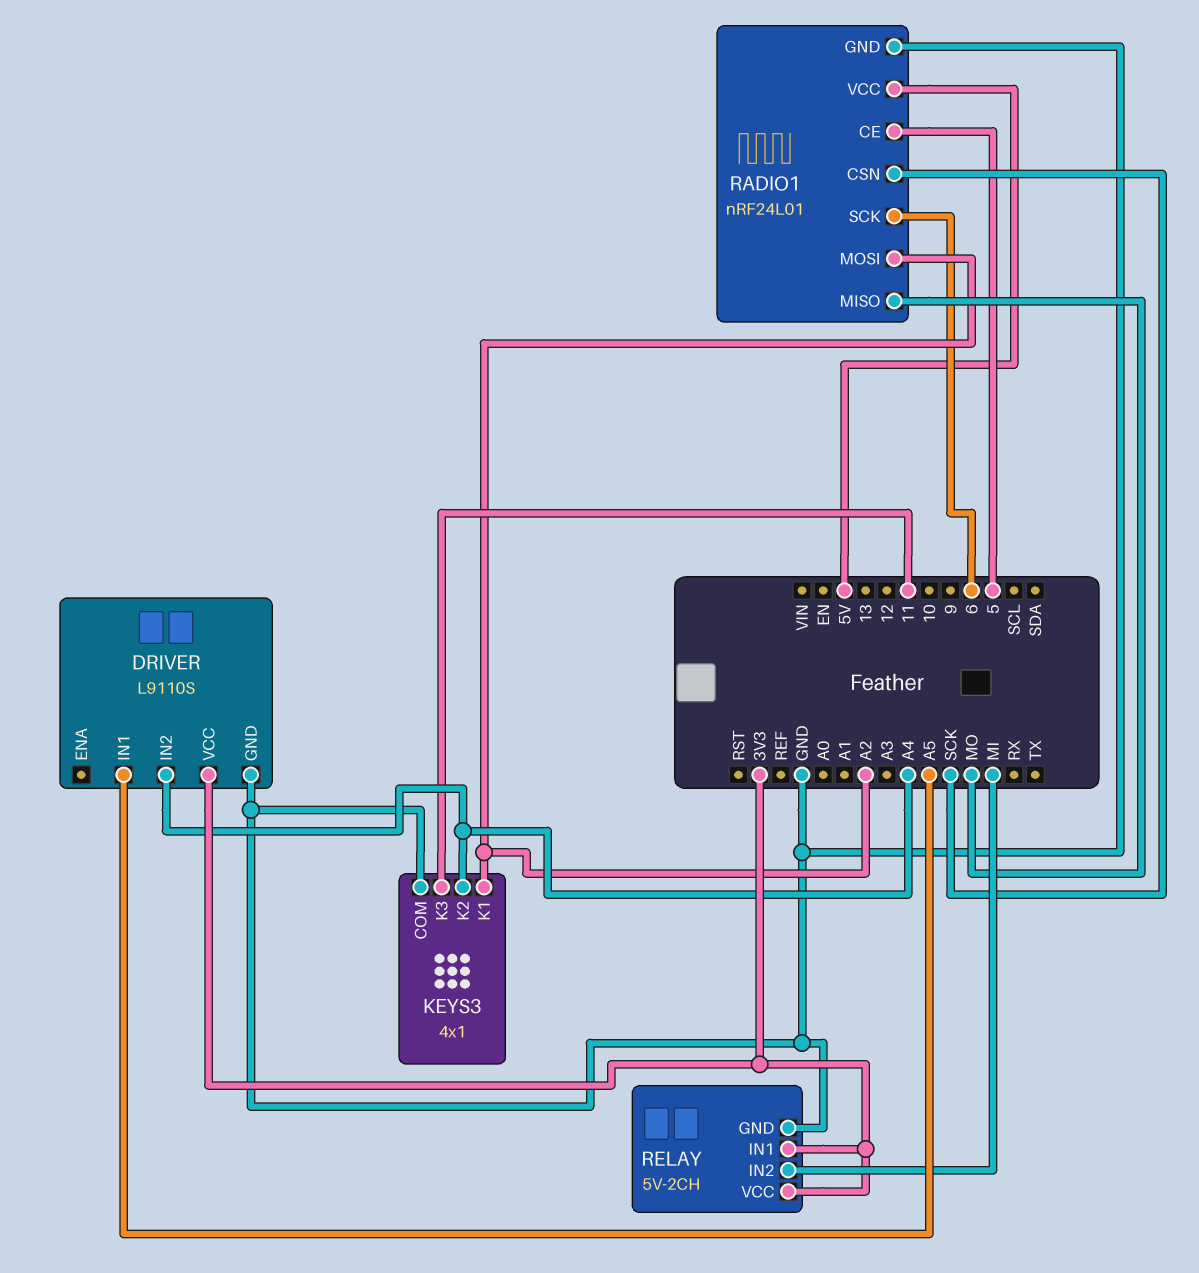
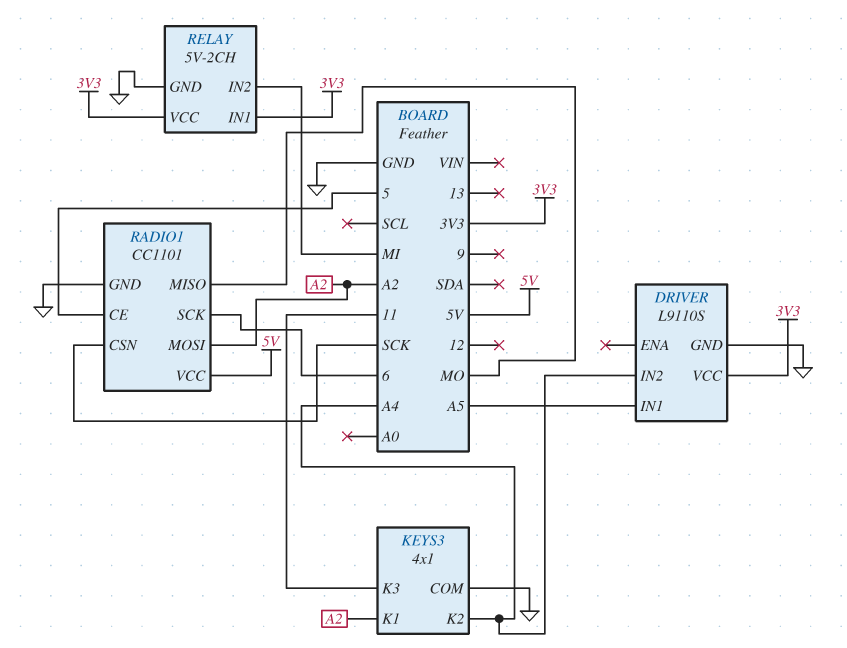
RADIO1: nRF24L01 -> CC1101

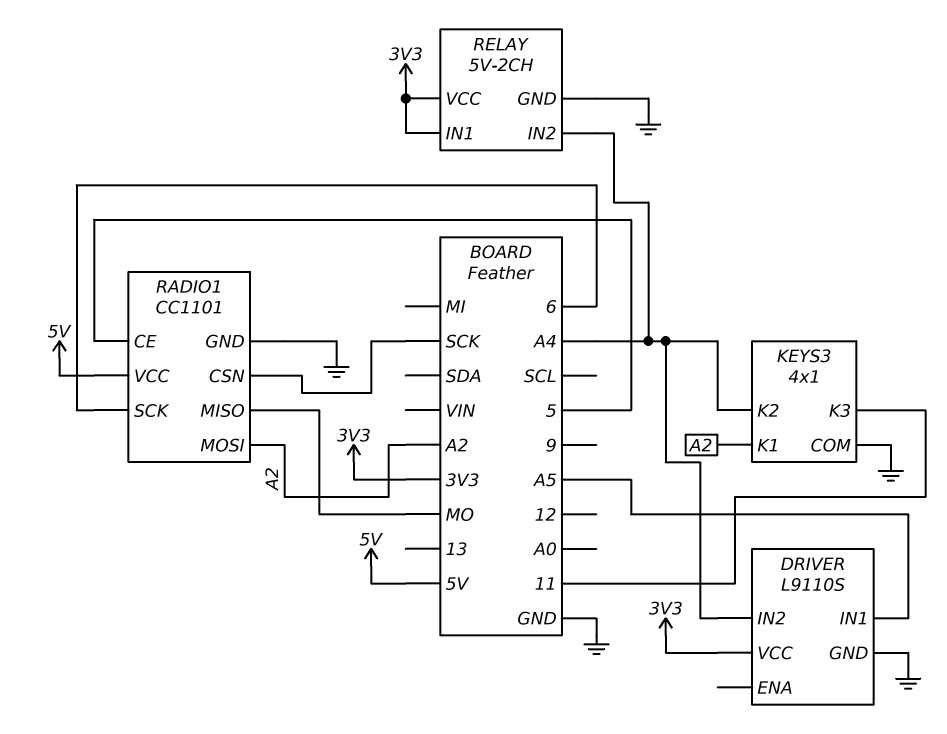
RELAY pin IN2: MI -> A4

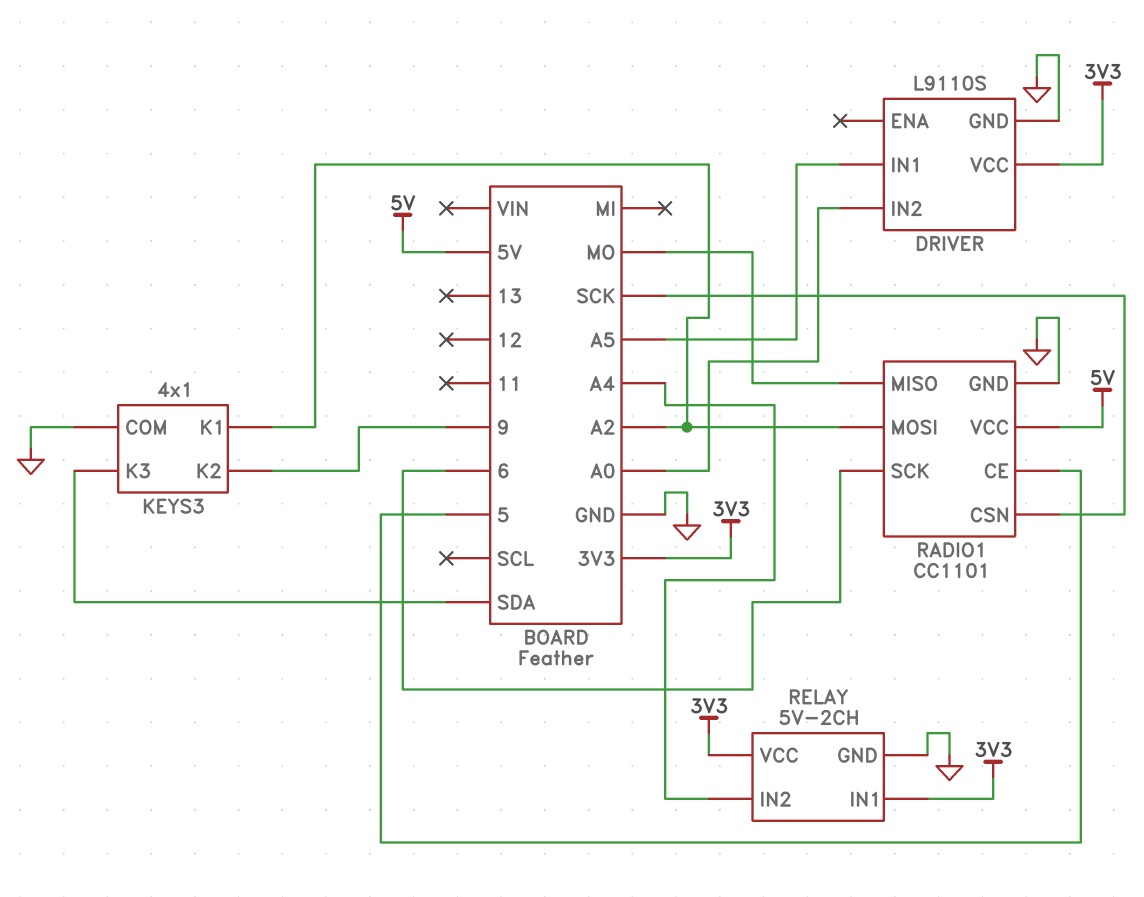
DRIVER pin IN2: A4 -> A0
KEYS3 pin K2: A4 -> 9
KEYS3 pin K3: 11 -> SDA

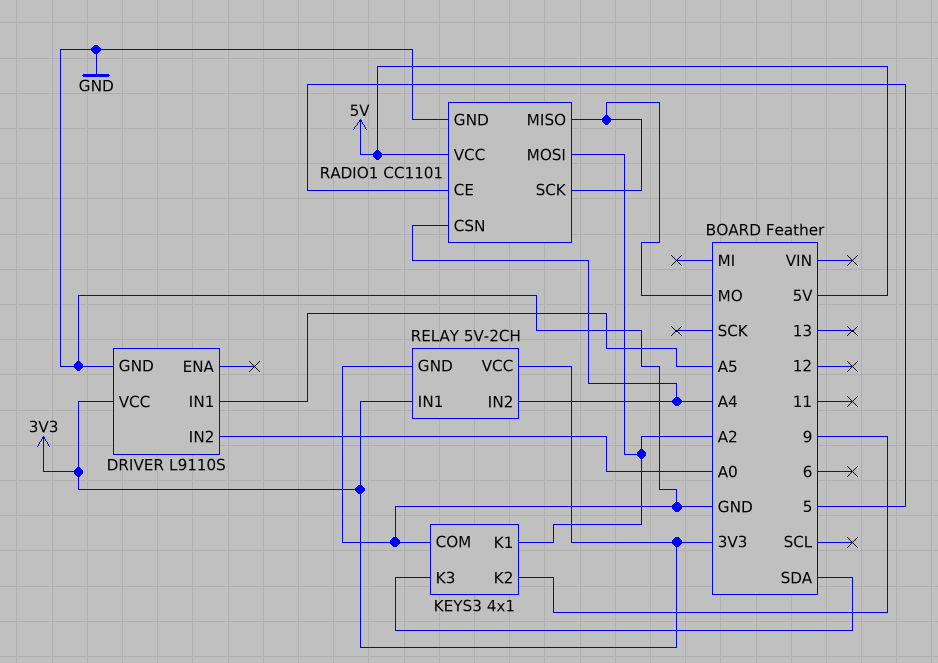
RADIO1 pin CSN: SCK -> A4
RADIO1 pin SCK: 6 -> MO

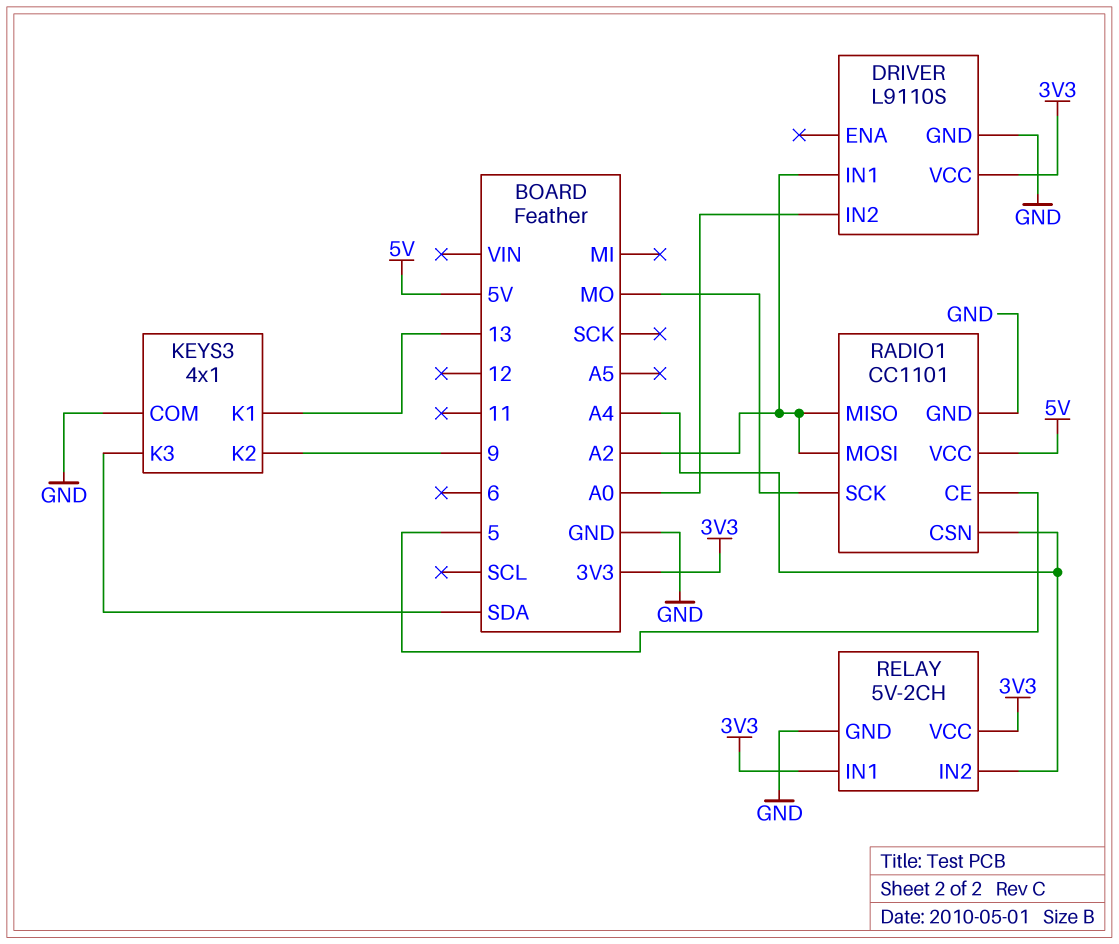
DRIVER pin IN1: A5 -> A2
KEYS3 pin K1: A2 -> 13
RADIO1 pin MISO: MO -> A2

